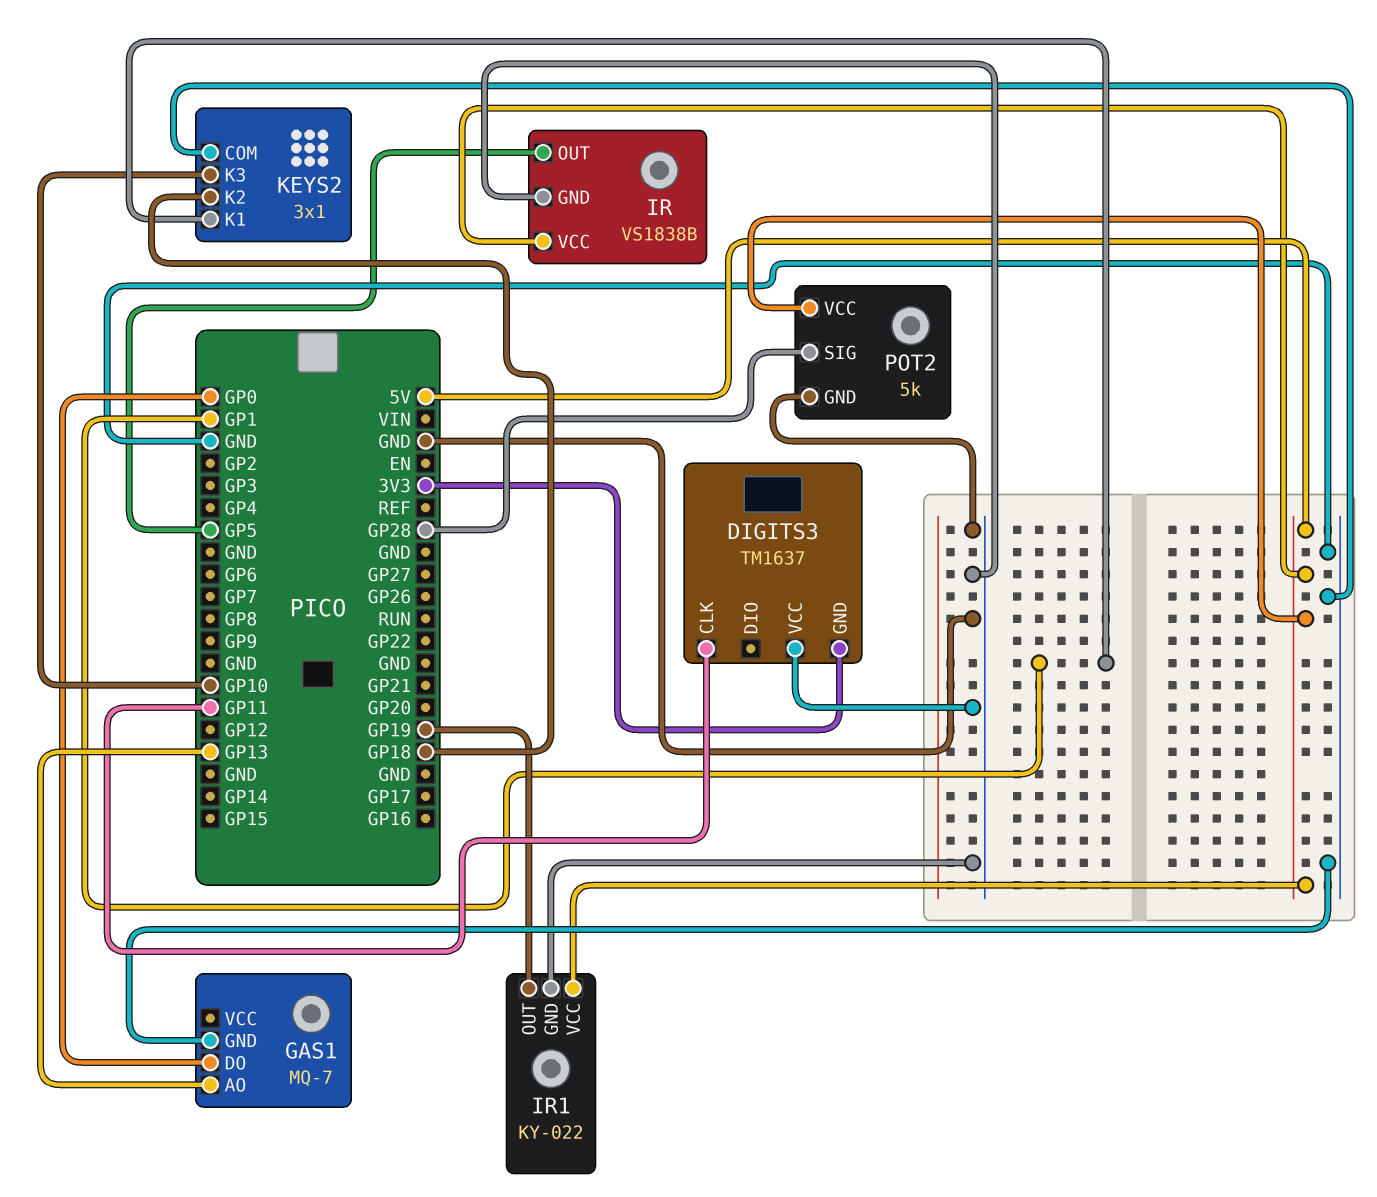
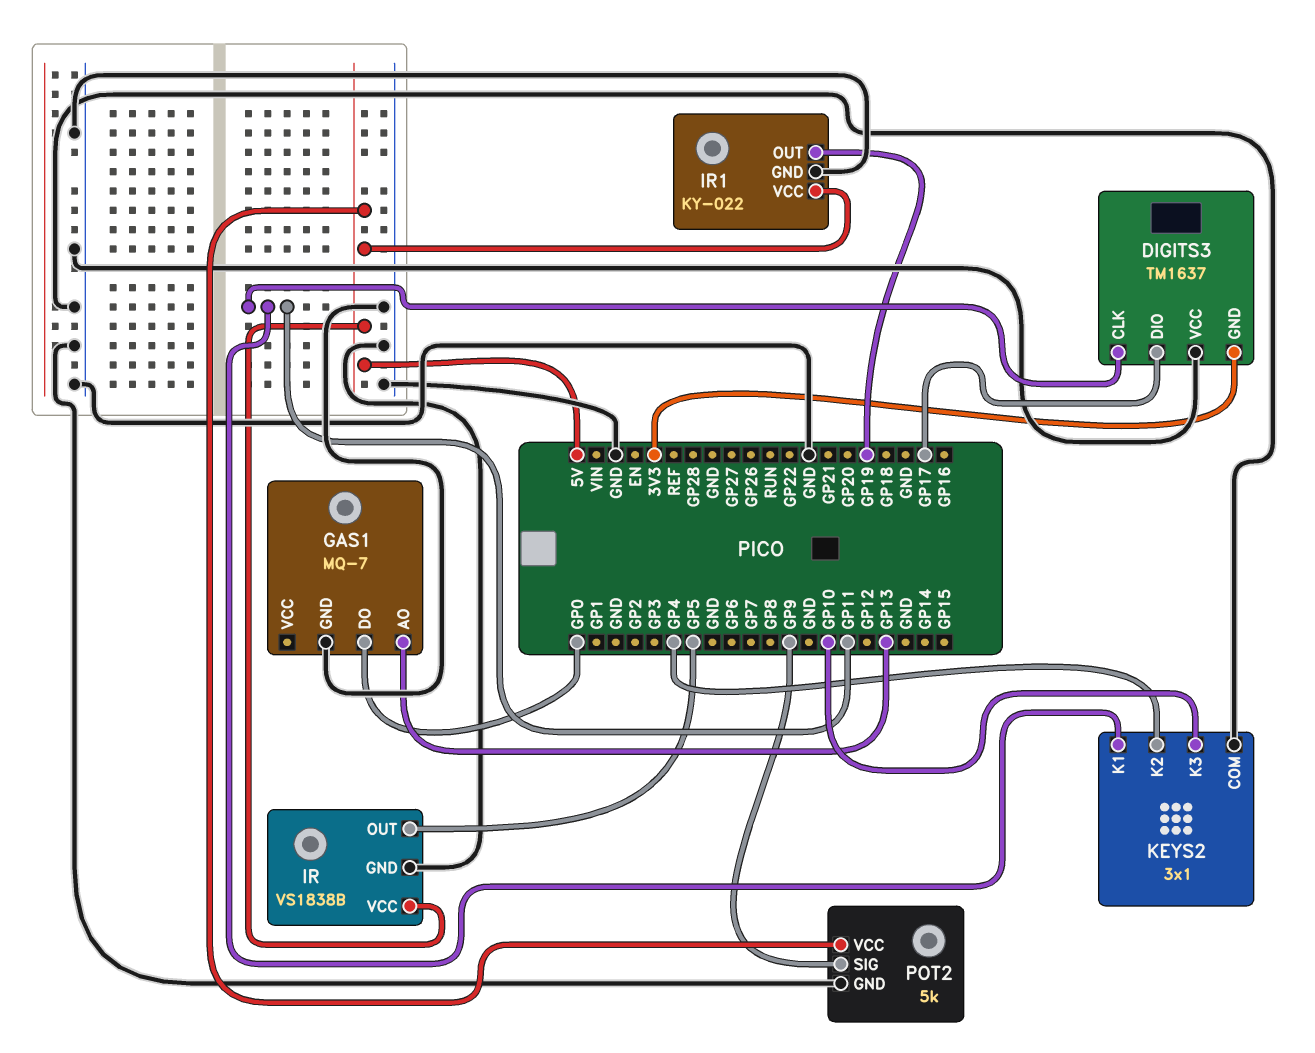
DIGITS3 pin DIO: none -> GP17
KEYS2 pin K1: GP1 -> GP11
KEYS2 pin K2: GP18 -> GP4
POT2 pin SIG: GP28 -> GP9

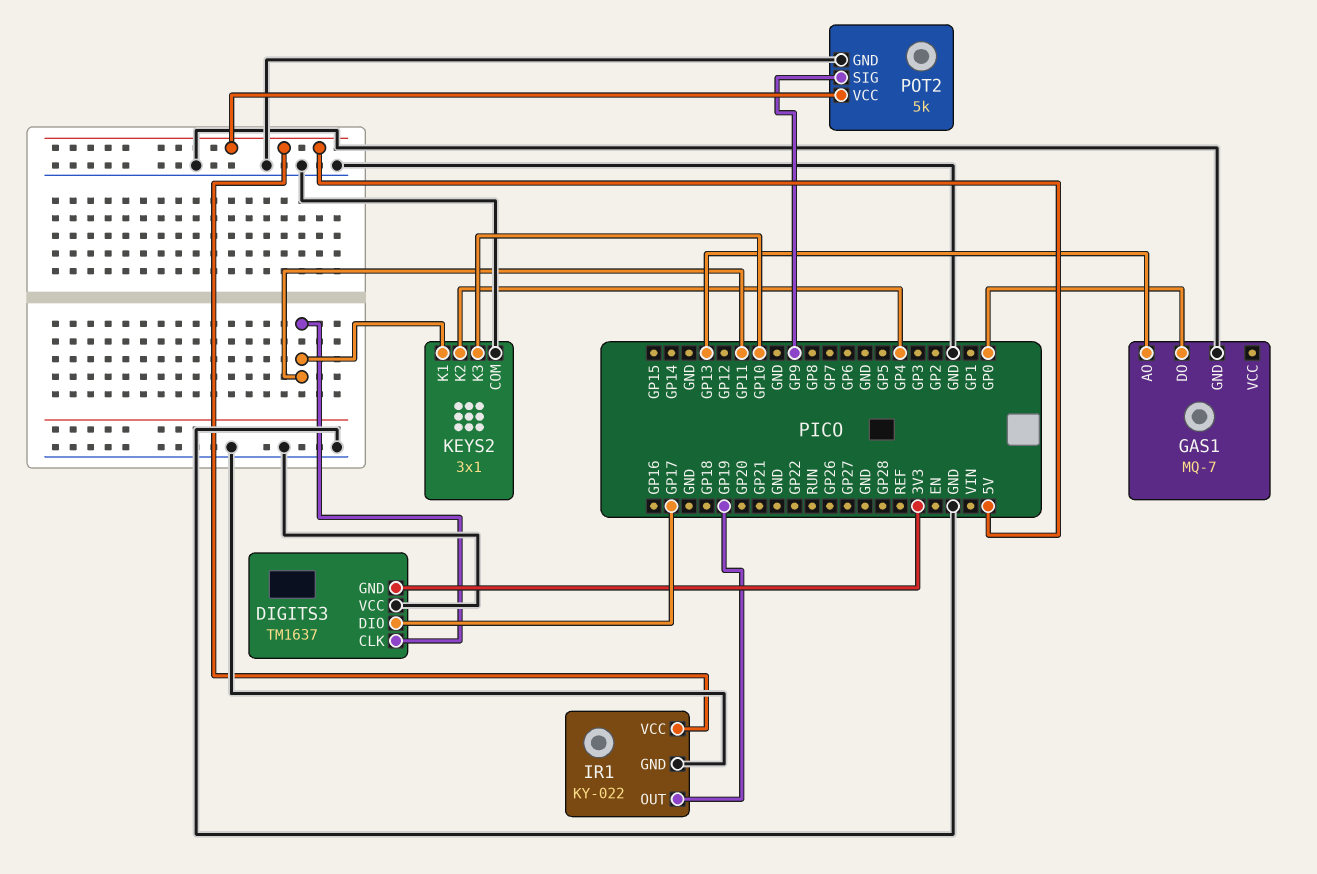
IR: VS1838B -> none
IR pin GND: GND -> none
IR pin OUT: GP5 -> none
IR pin VCC: 5V -> none

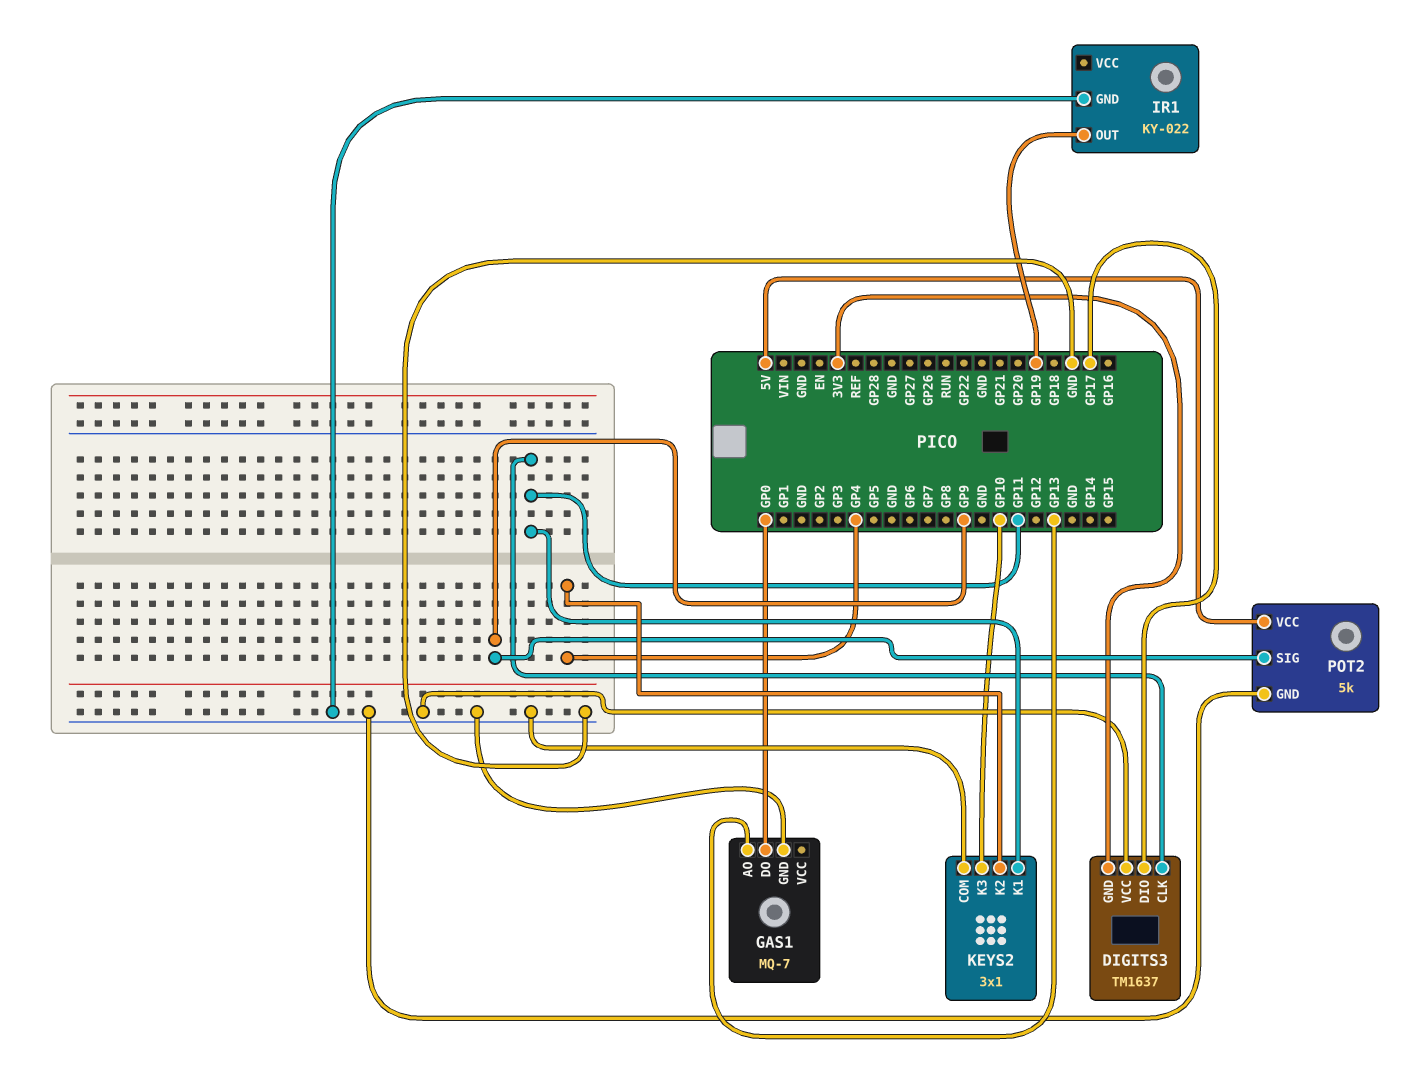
IR1 pin VCC: 5V -> none

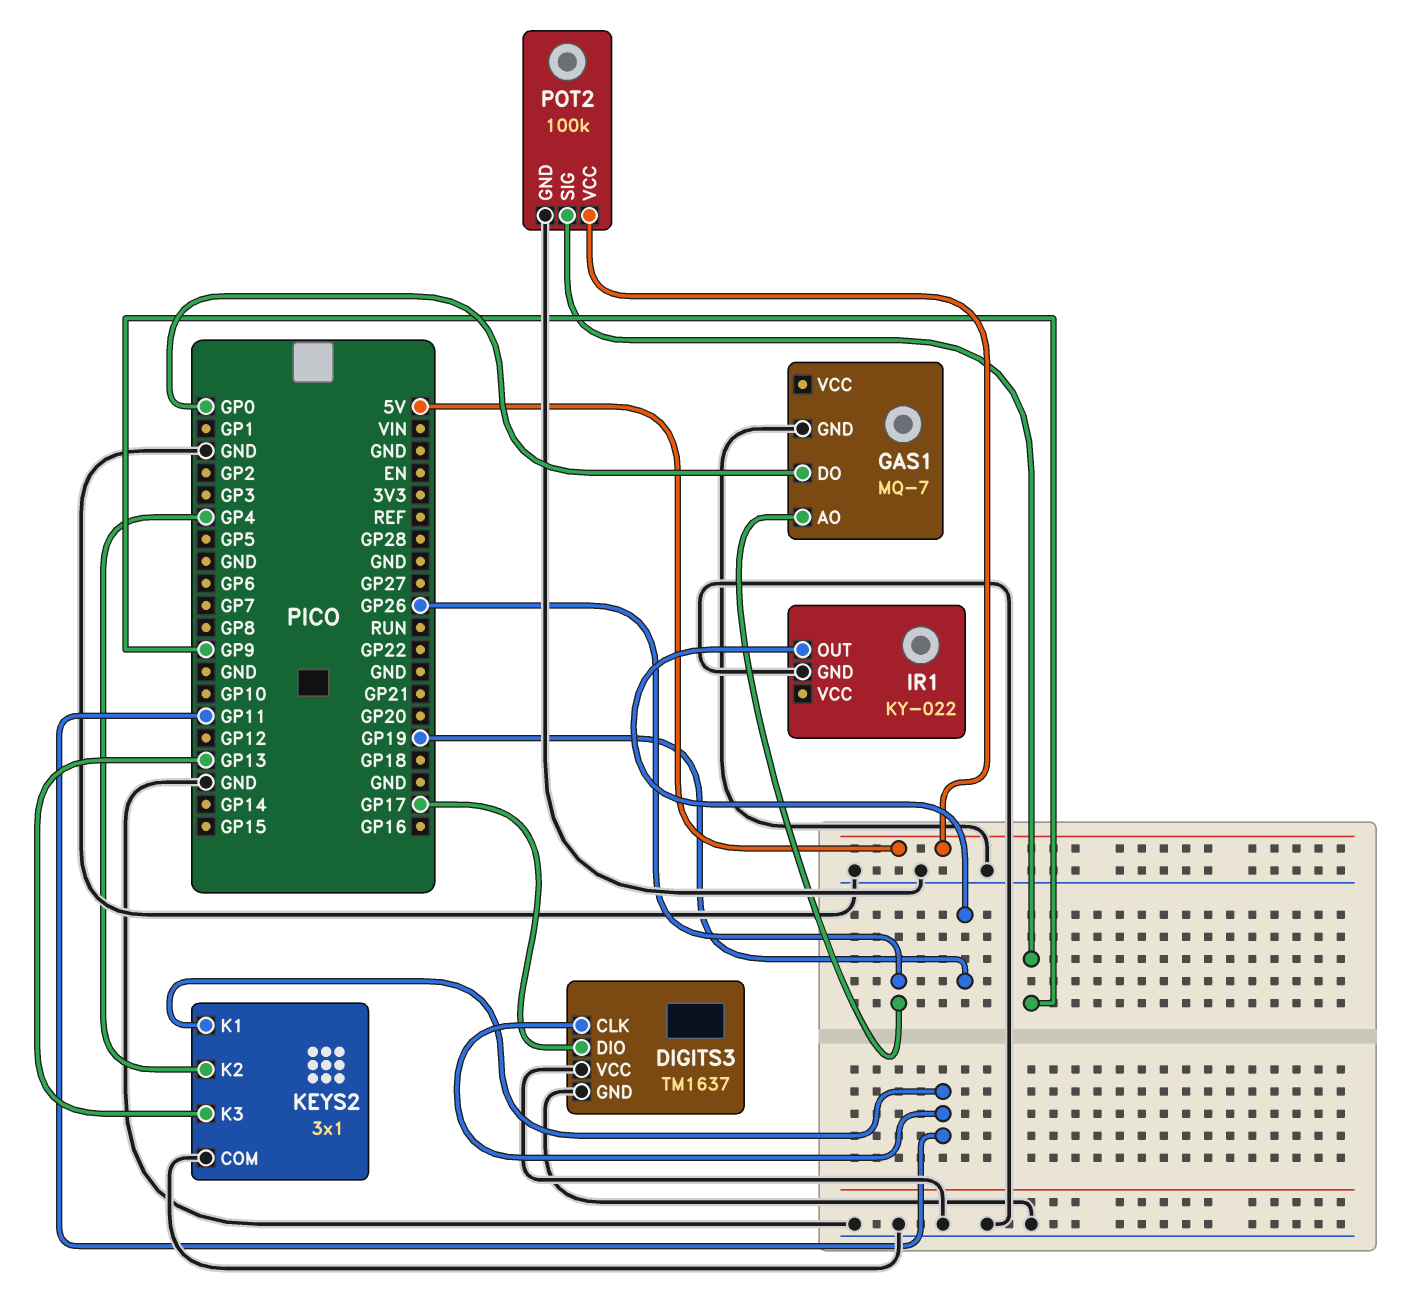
DIGITS3 pin GND: 3V3 -> GND
GAS1 pin AO: GP13 -> GP26
KEYS2 pin K3: GP10 -> GP13
POT2: 5k -> 100k

